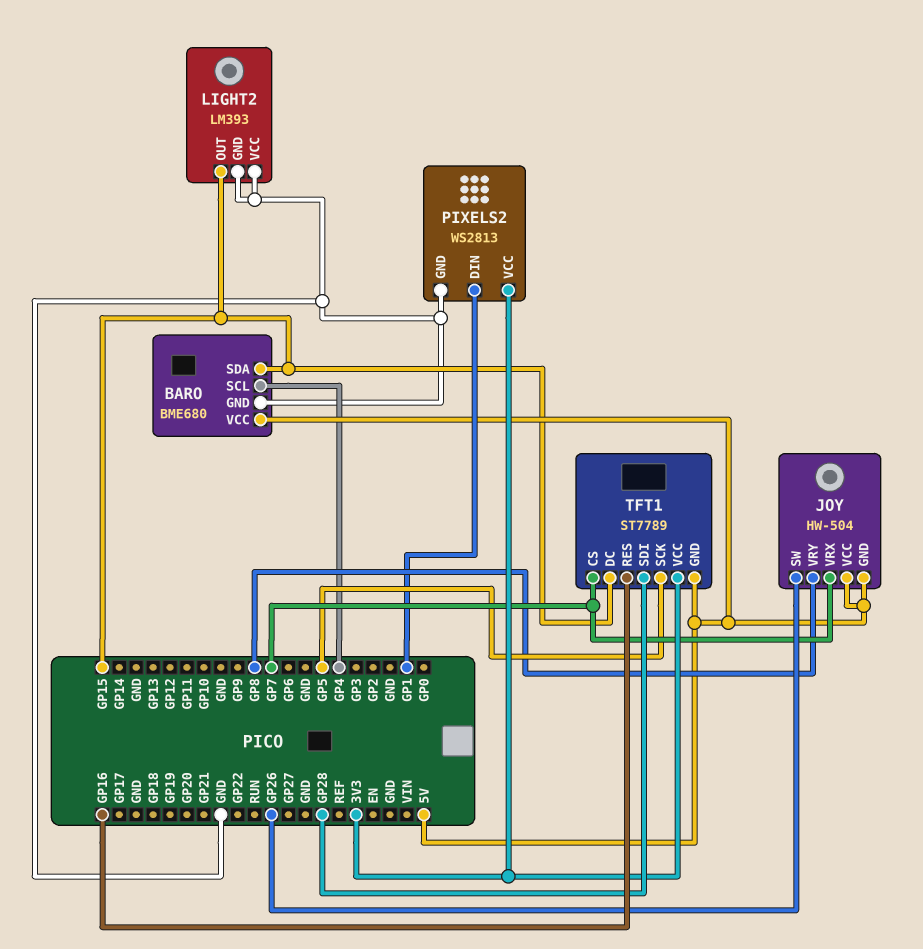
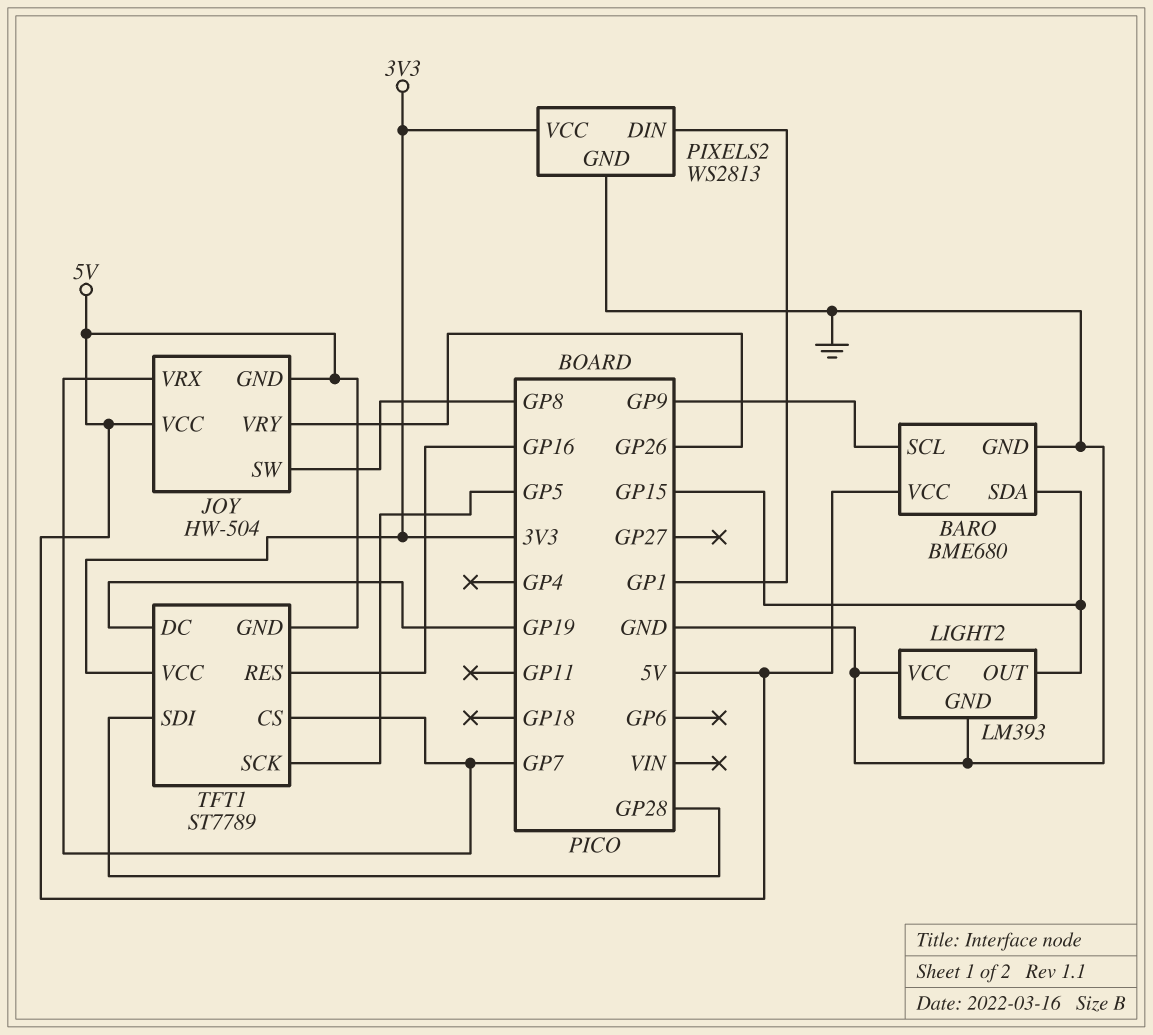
BARO pin SCL: GP4 -> GP9
JOY pin SW: GP26 -> GP8
JOY pin VRY: GP8 -> GP26
TFT1 pin DC: GP15 -> GP19

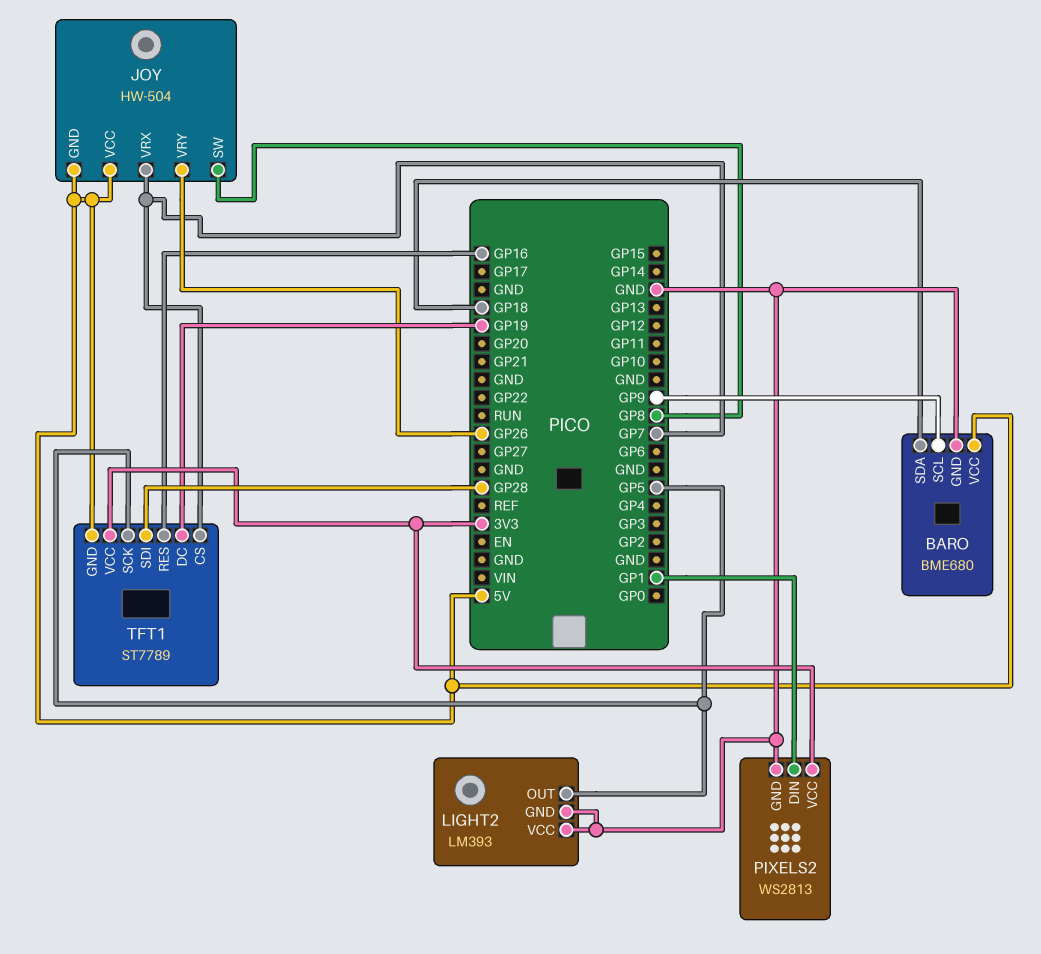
BARO pin SDA: GP15 -> GP18
LIGHT2 pin OUT: GP15 -> GP5

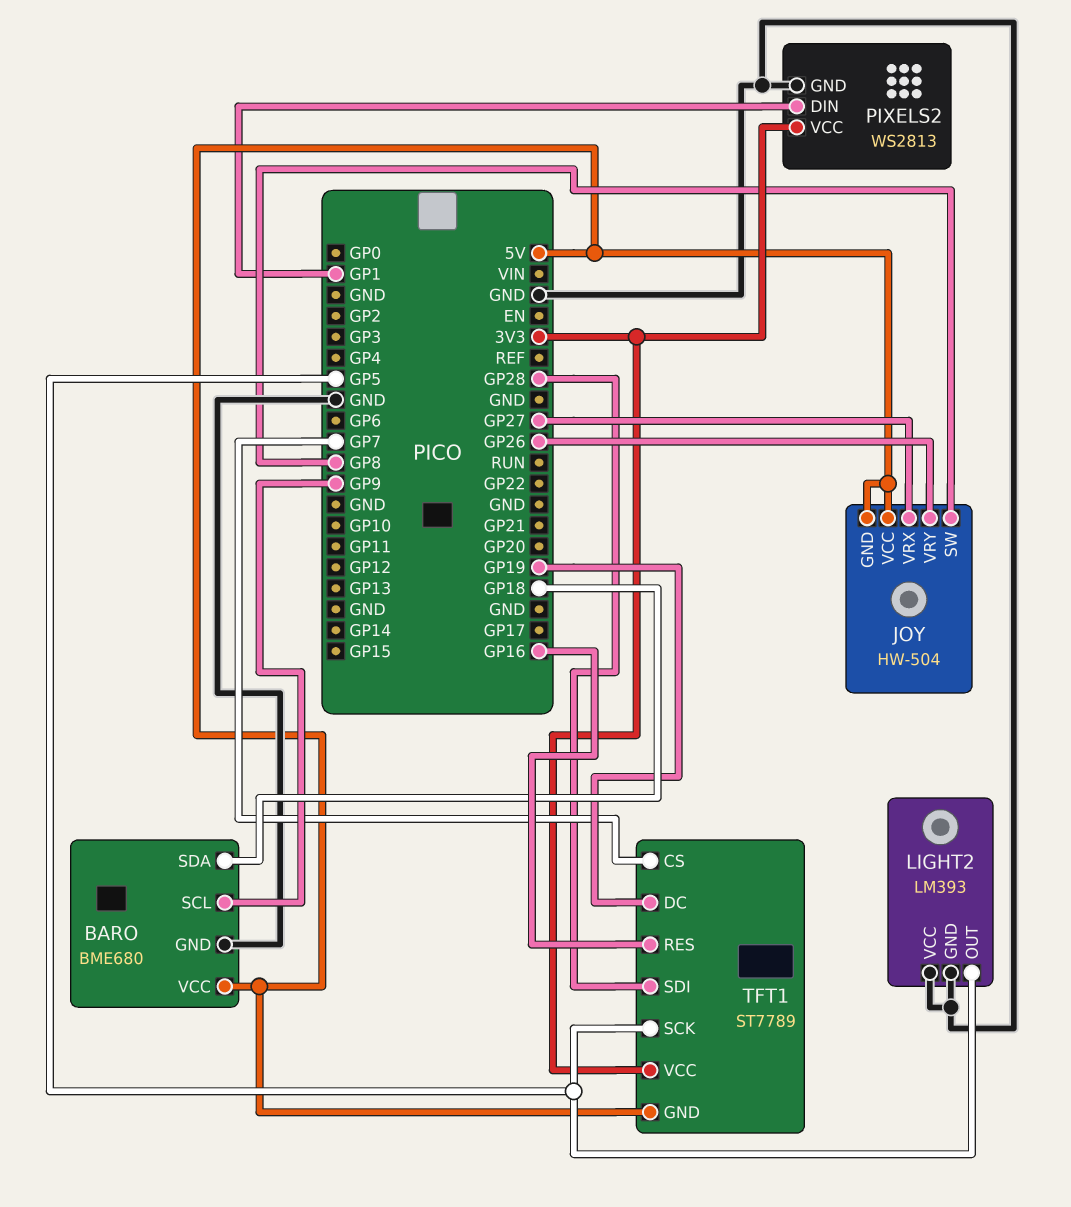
JOY pin VRX: GP7 -> GP27

